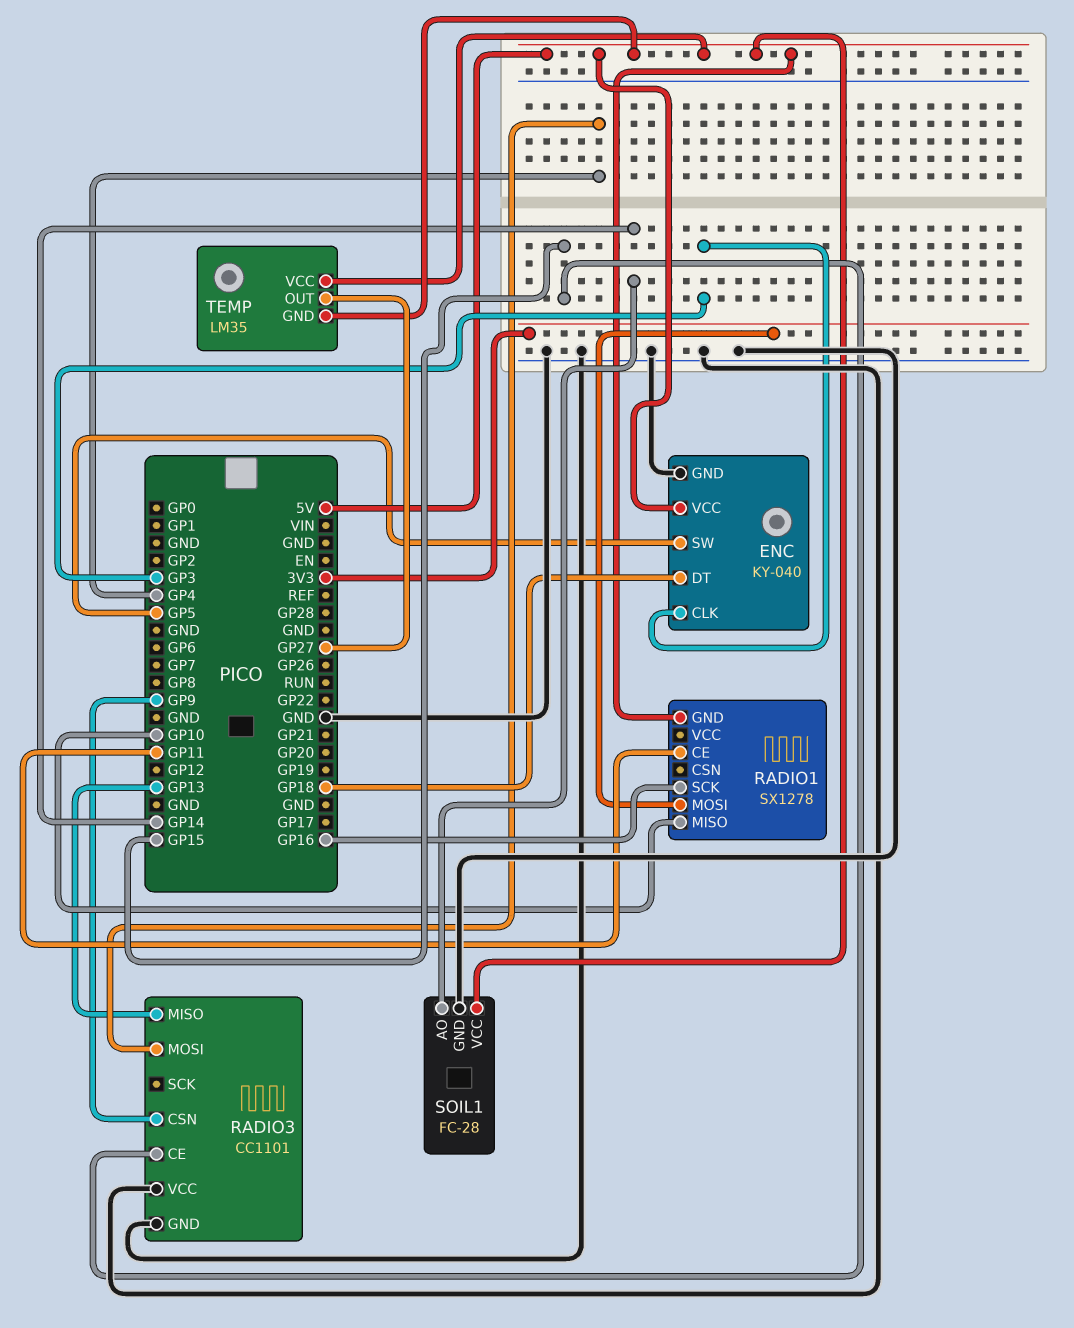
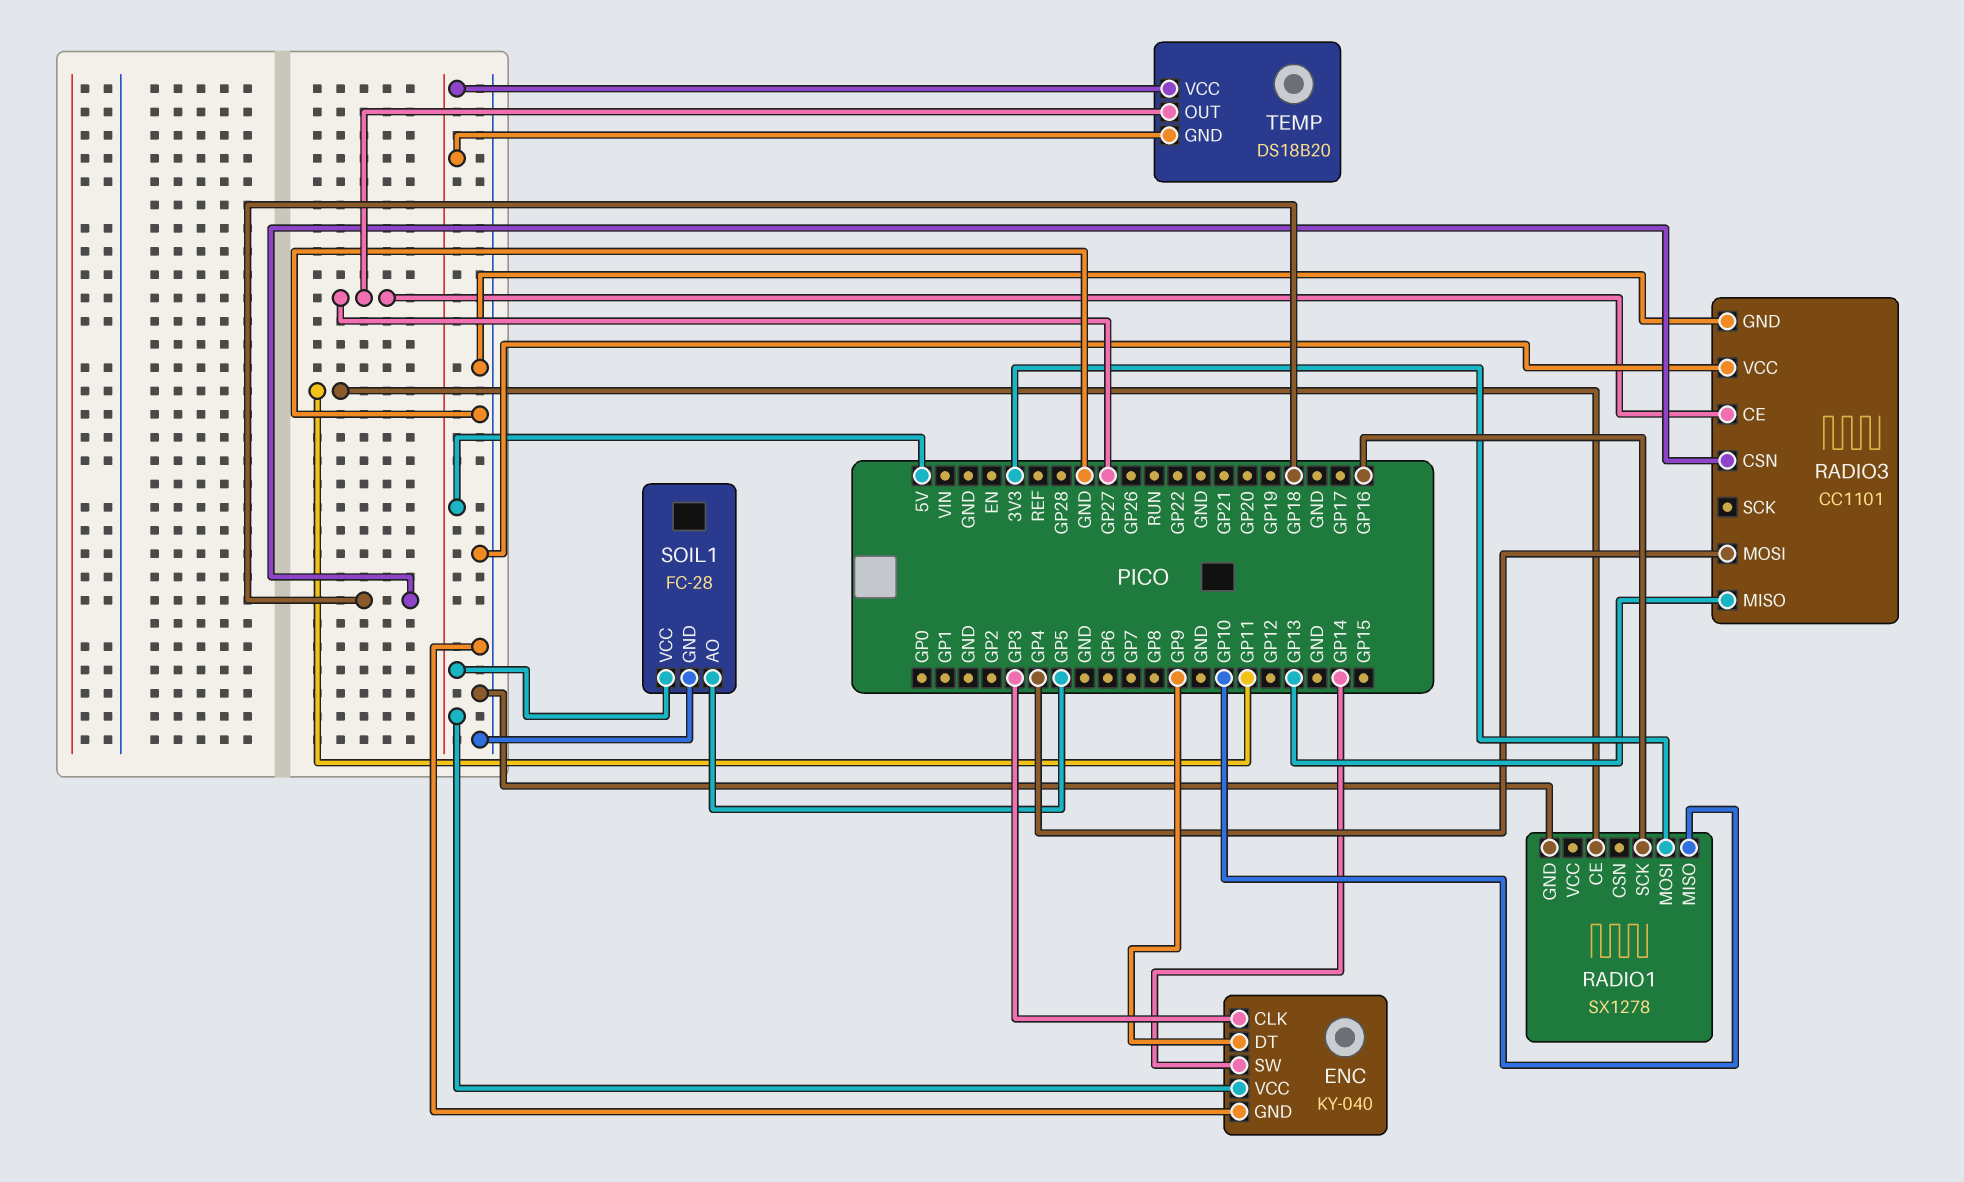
ENC pin DT: GP18 -> GP9
ENC pin SW: GP5 -> GP14
RADIO1 pin GND: 5V -> GND
RADIO3 pin CE: GP15 -> GP27
RADIO3 pin CSN: GP9 -> GP18
SOIL1 pin AO: GP14 -> GP5
TEMP: LM35 -> DS18B20

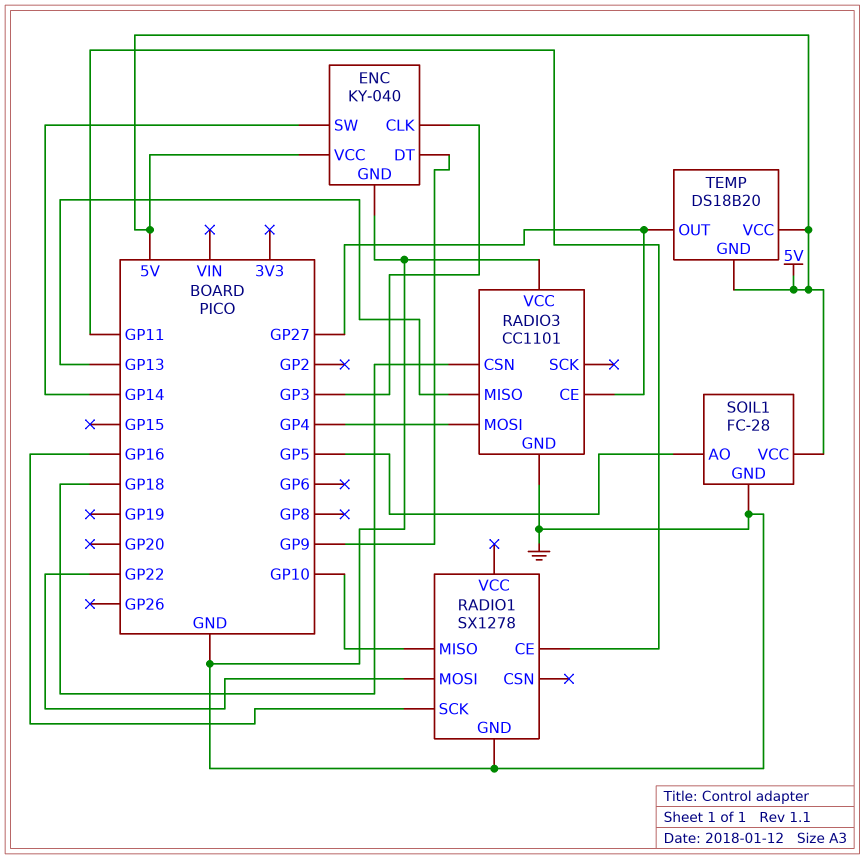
RADIO1 pin MOSI: 3V3 -> GP22

